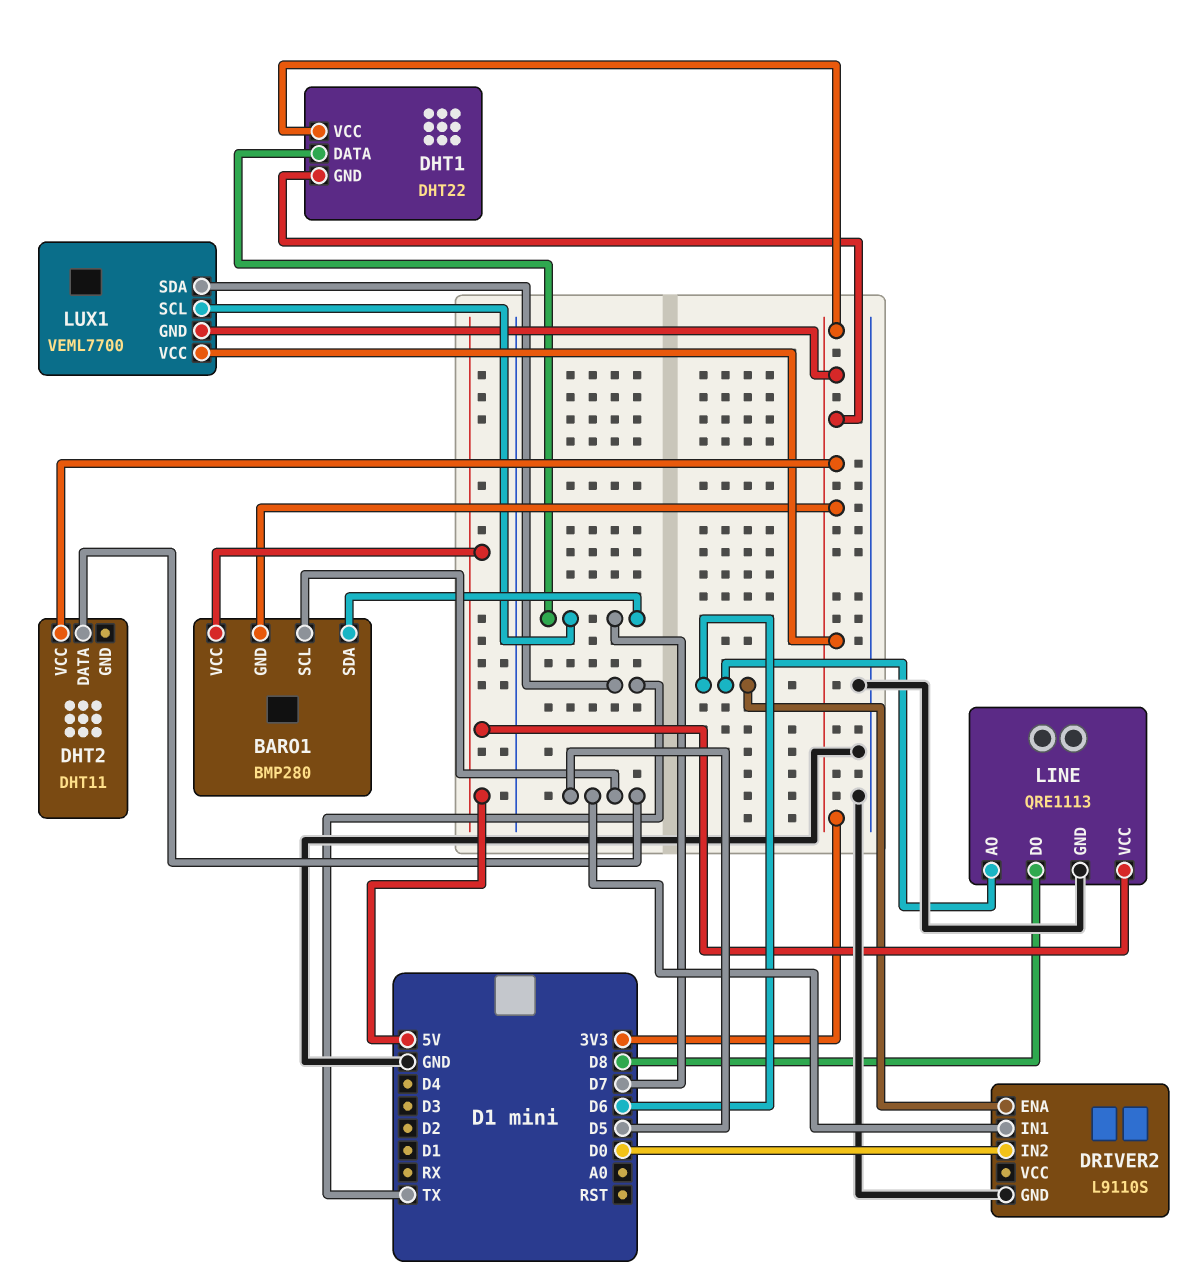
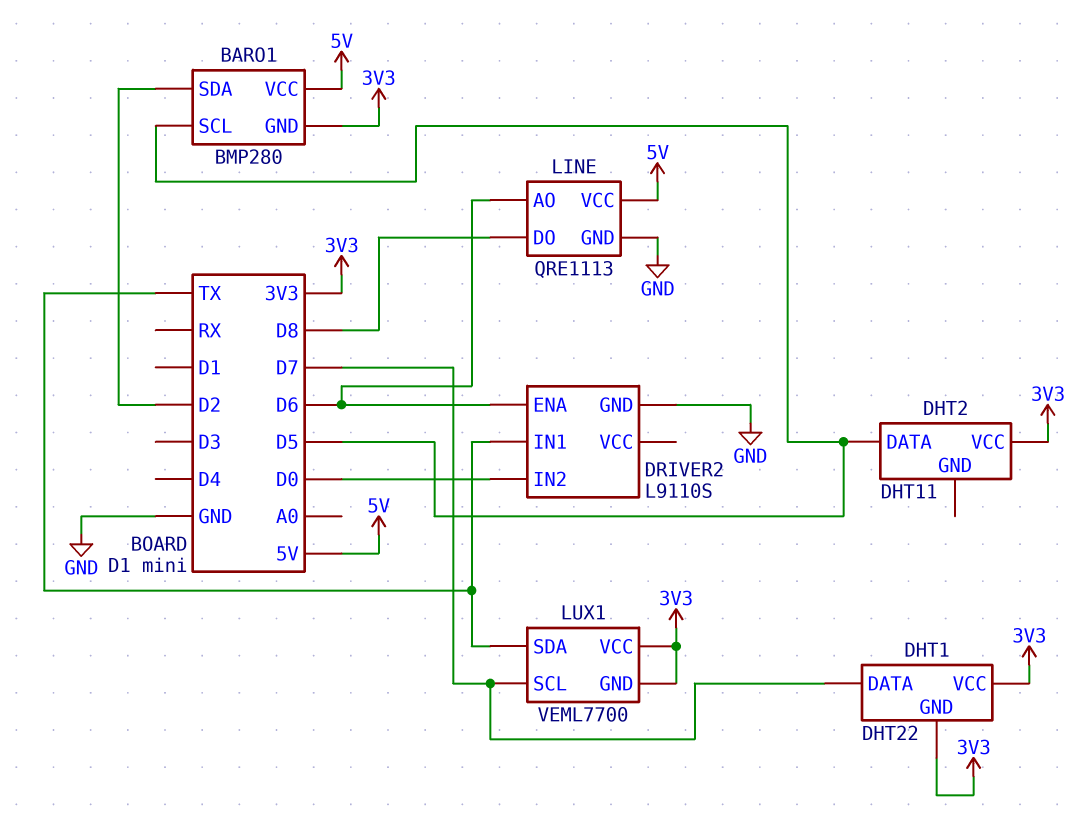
BARO1 pin SDA: D7 -> D2
DRIVER2 pin IN1: D5 -> TX

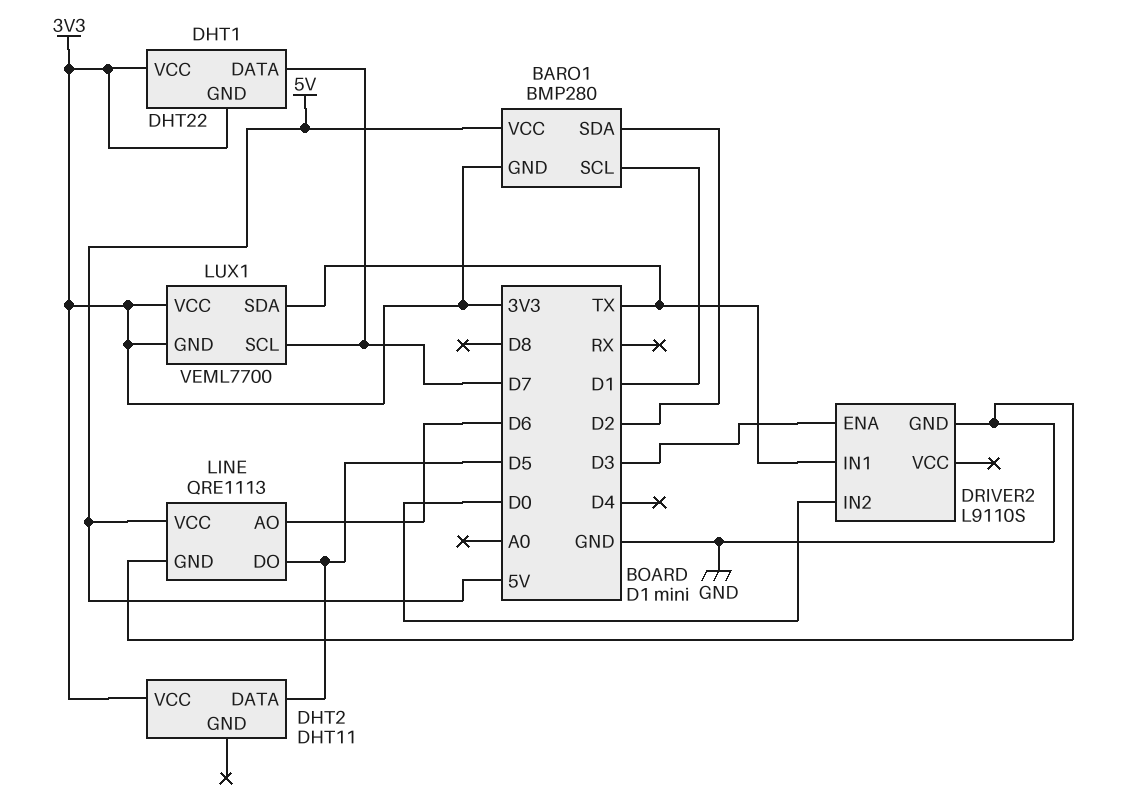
BARO1 pin SCL: D5 -> D1
DRIVER2 pin ENA: D6 -> D3
LINE pin DO: D8 -> D5

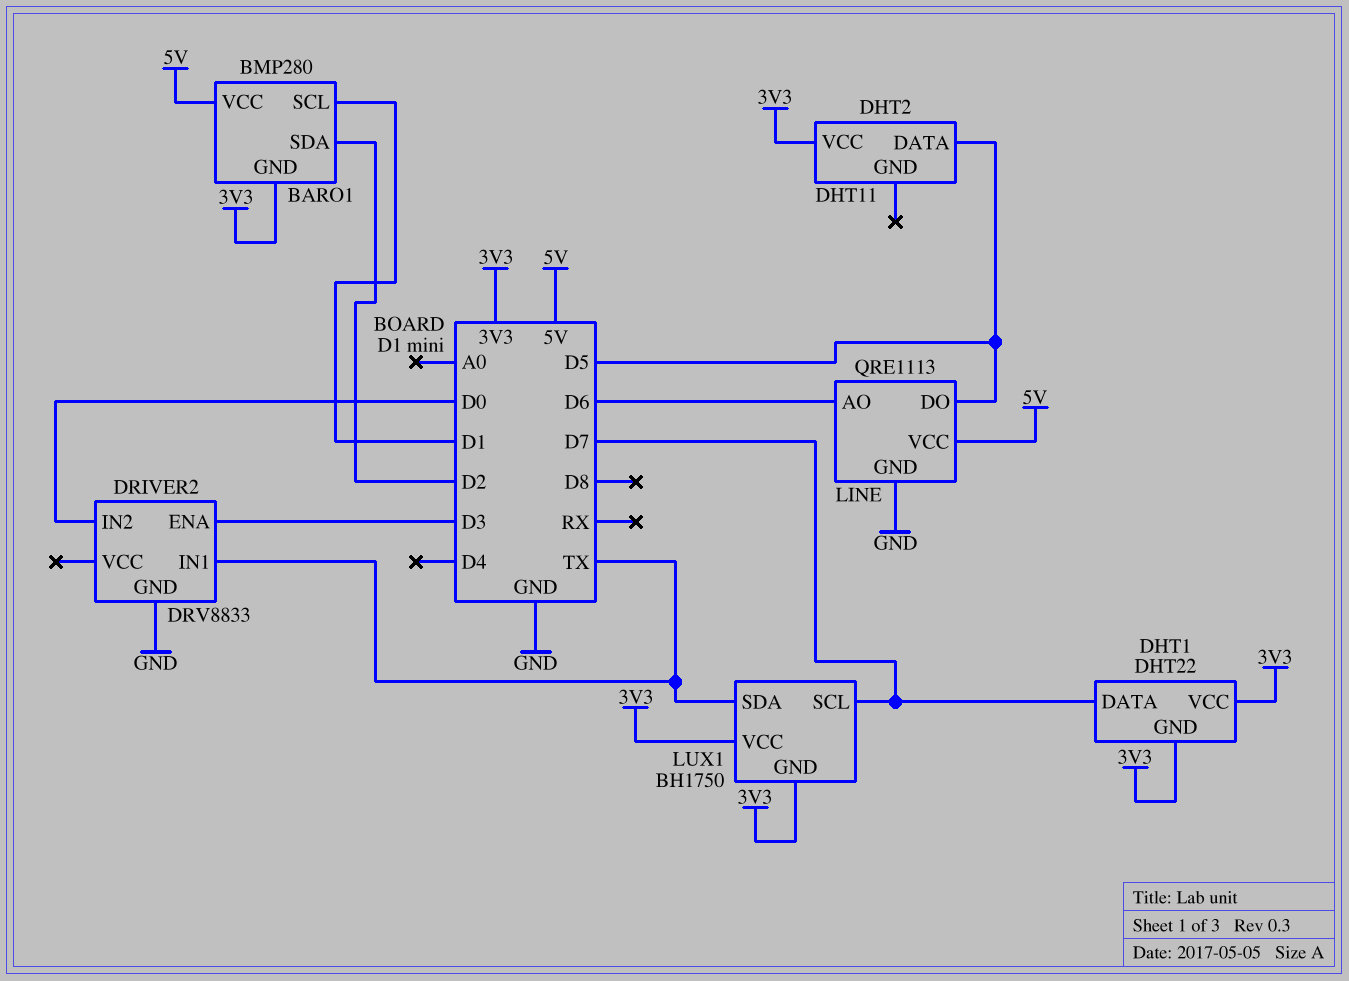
DRIVER2: L9110S -> DRV8833
LUX1: VEML7700 -> BH1750

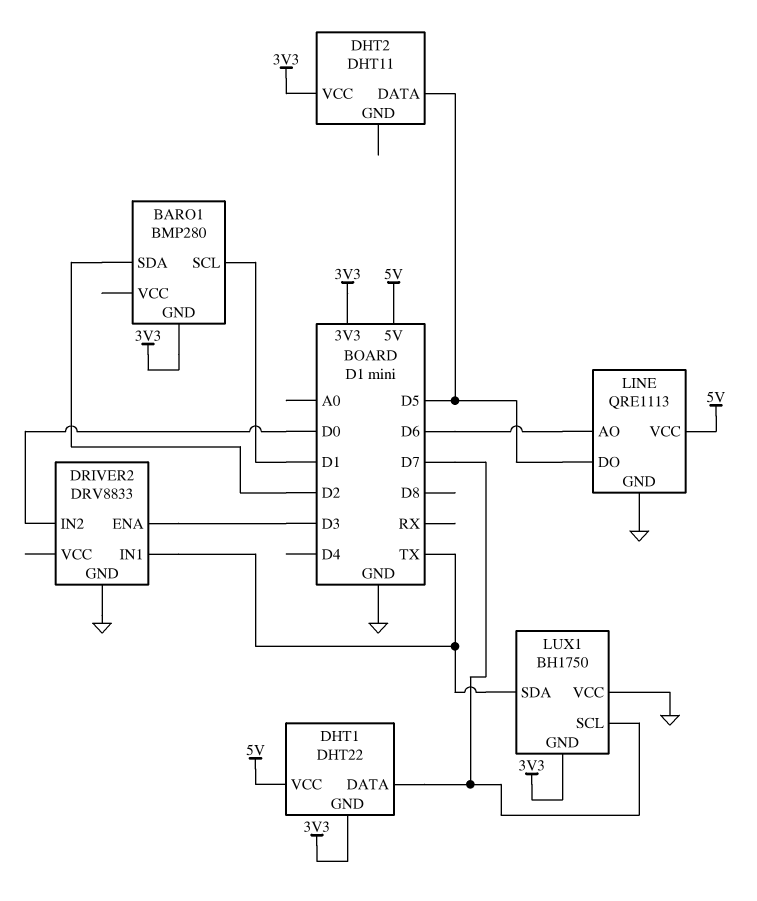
BARO1 pin VCC: 5V -> none
DHT1 pin VCC: 3V3 -> 5V
LUX1 pin VCC: 3V3 -> GND

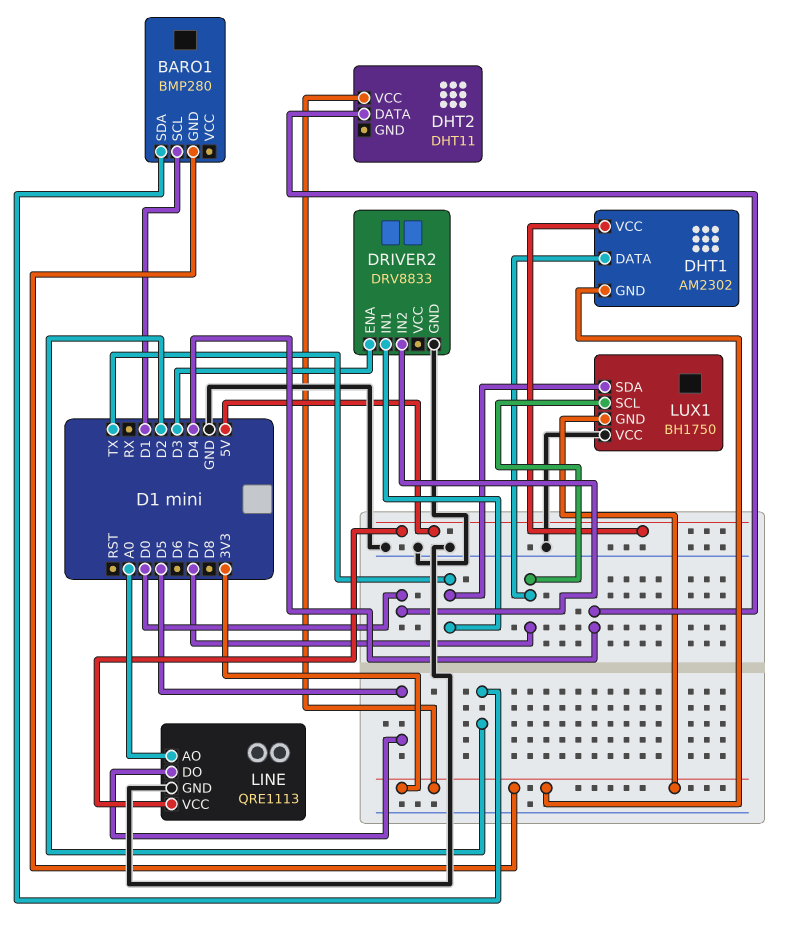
DHT1: DHT22 -> AM2302
DHT2 pin DATA: D5 -> D4
LINE pin AO: D6 -> A0

